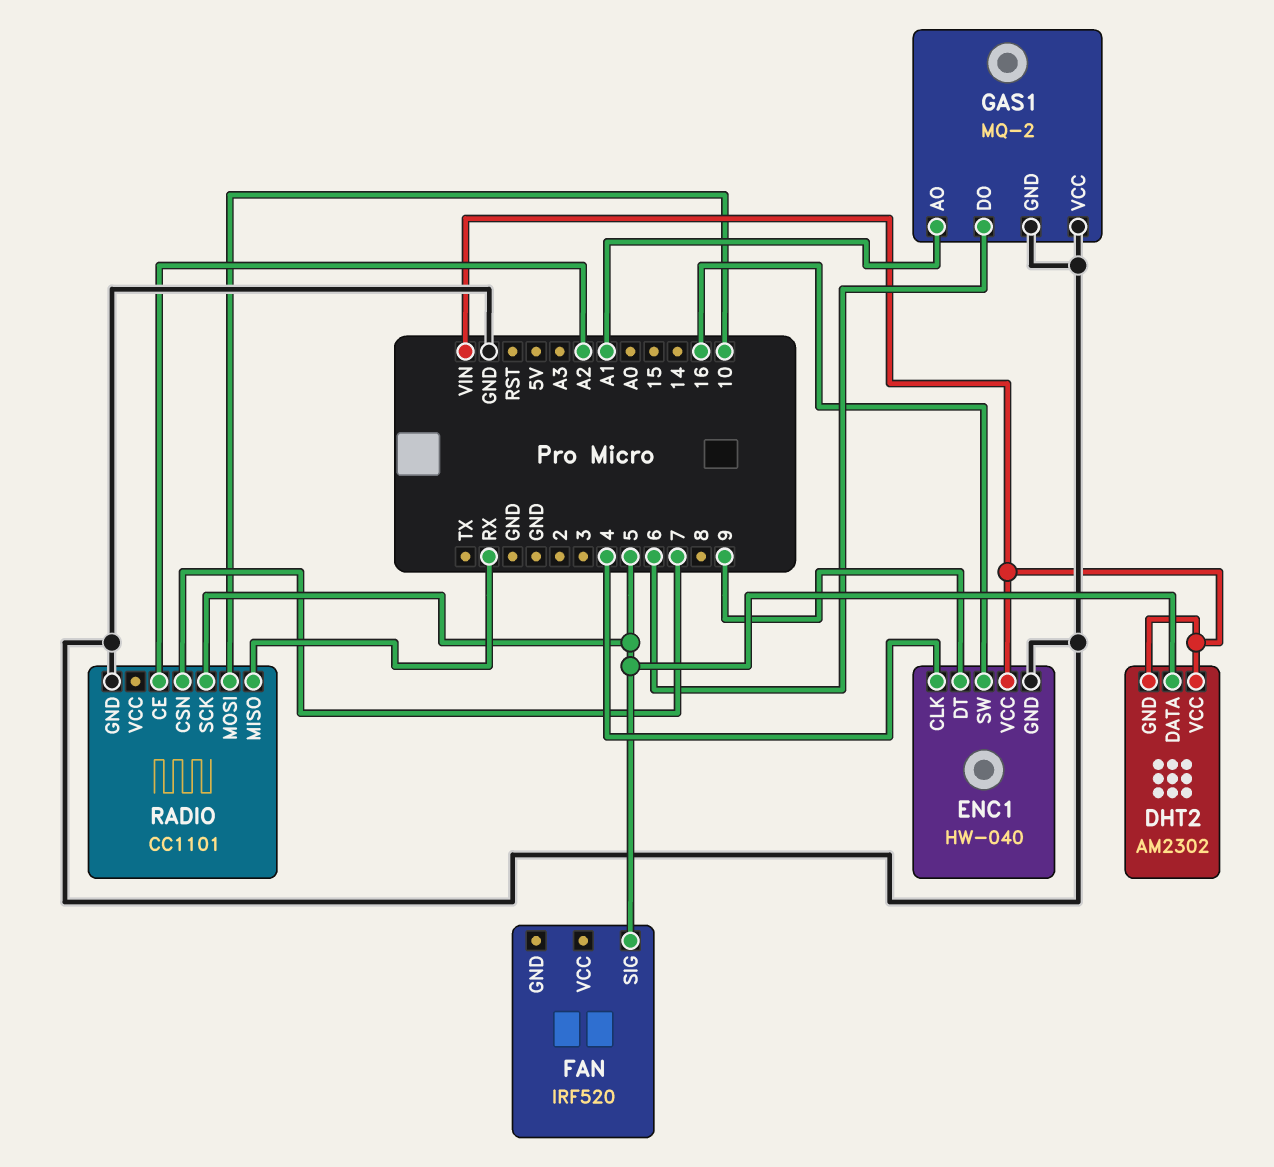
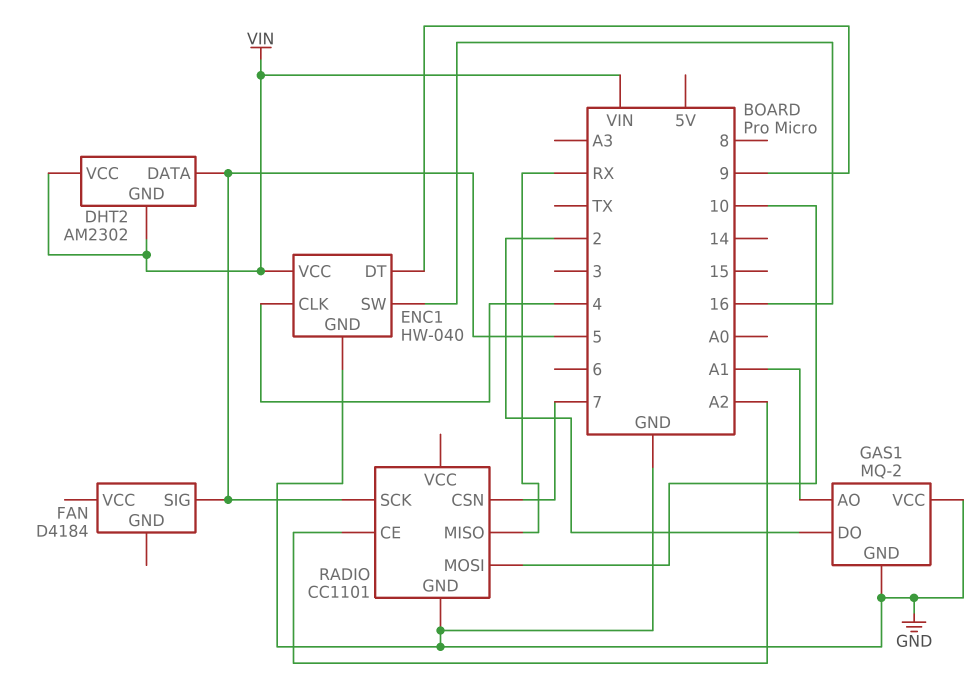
FAN: IRF520 -> D4184
GAS1 pin DO: 6 -> 2

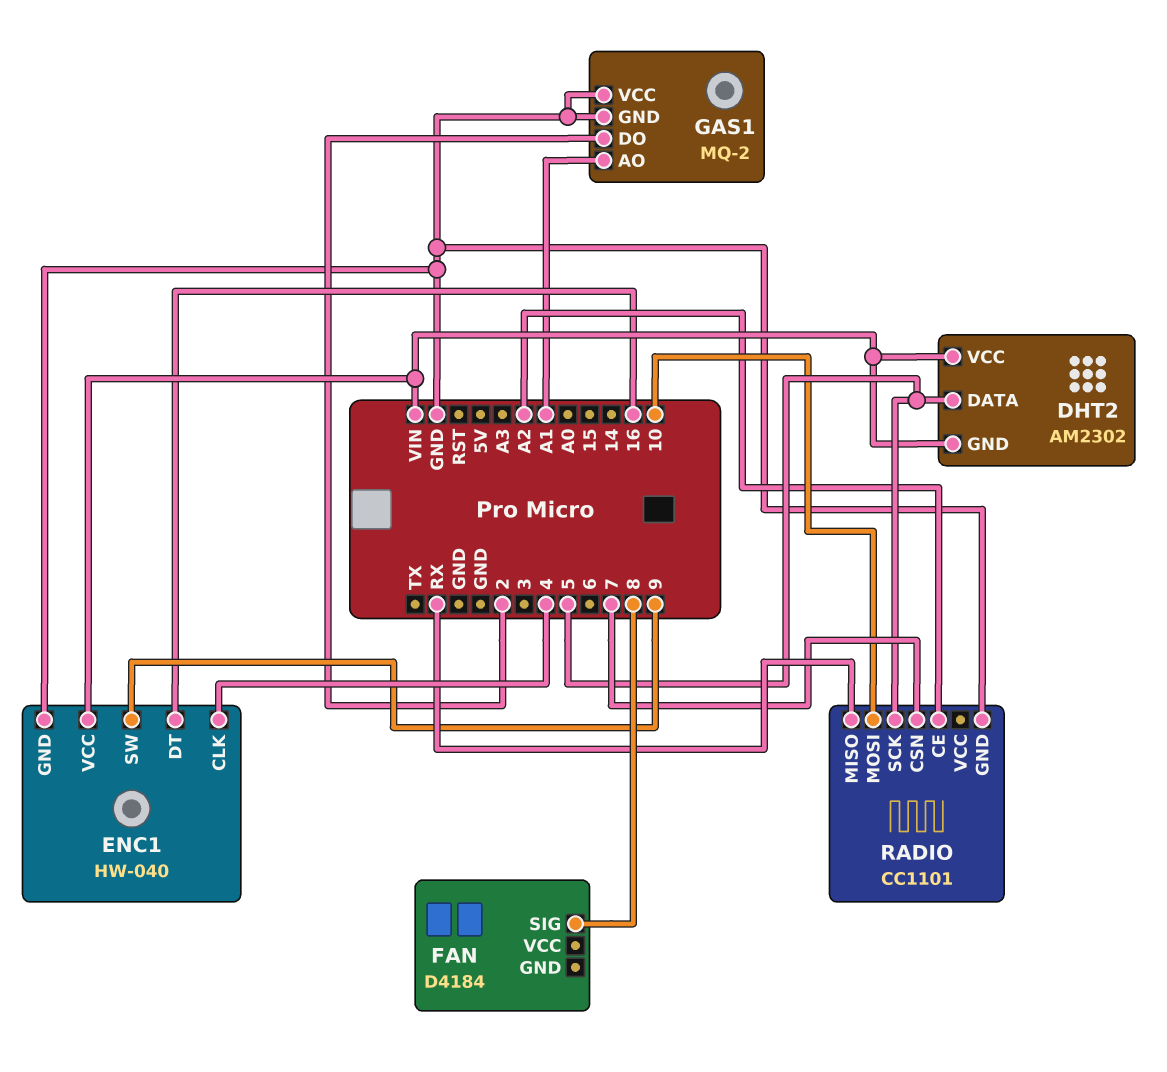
ENC1 pin DT: 9 -> 16
ENC1 pin SW: 16 -> 9
FAN pin SIG: 5 -> 8

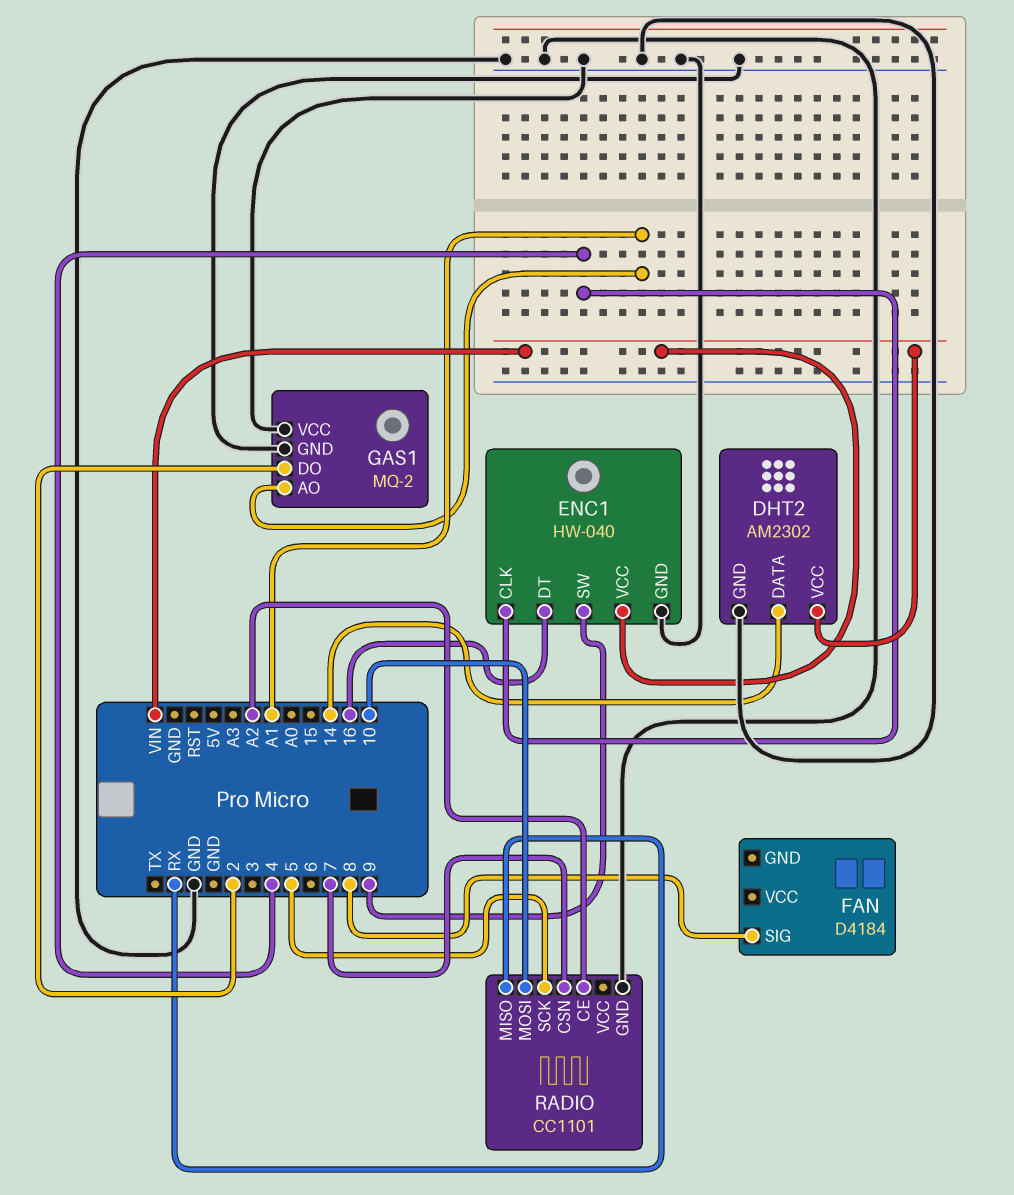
DHT2 pin DATA: 5 -> 14
DHT2 pin GND: VIN -> GND

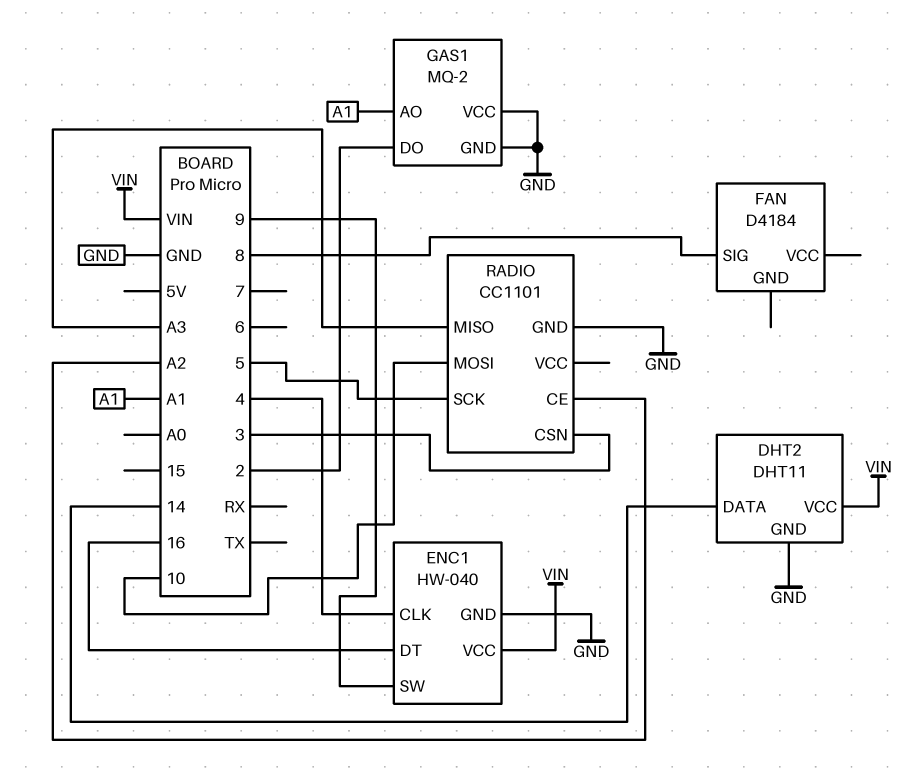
DHT2: AM2302 -> DHT11
RADIO pin CSN: 7 -> 3
RADIO pin MISO: RX -> A3

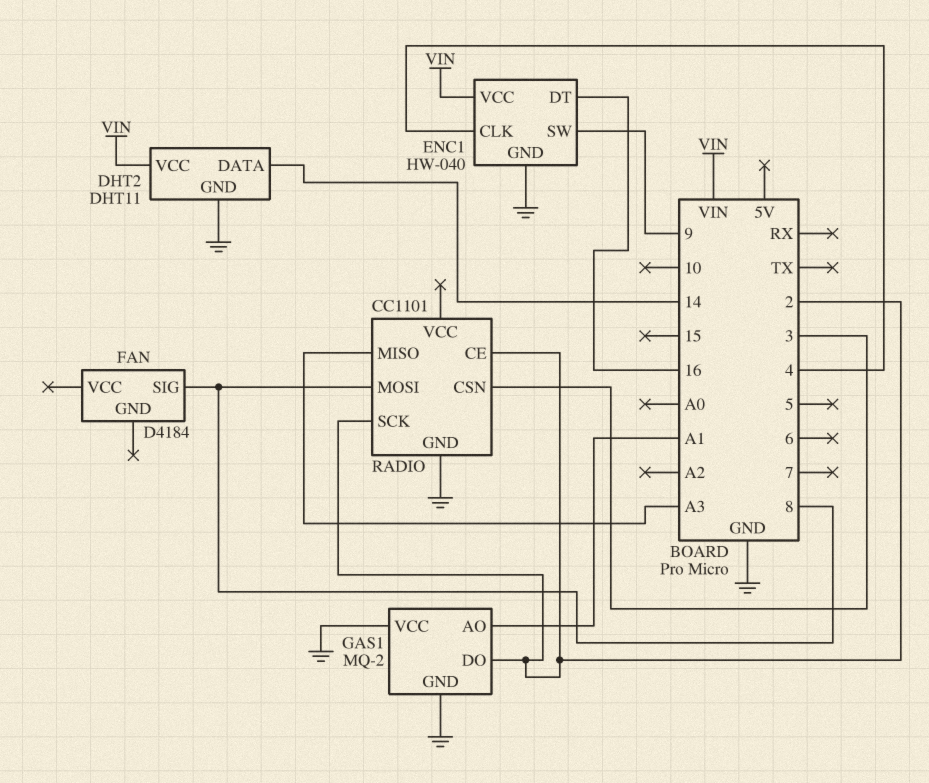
RADIO pin CE: A2 -> 2
RADIO pin MOSI: 10 -> 8
RADIO pin SCK: 5 -> 2

